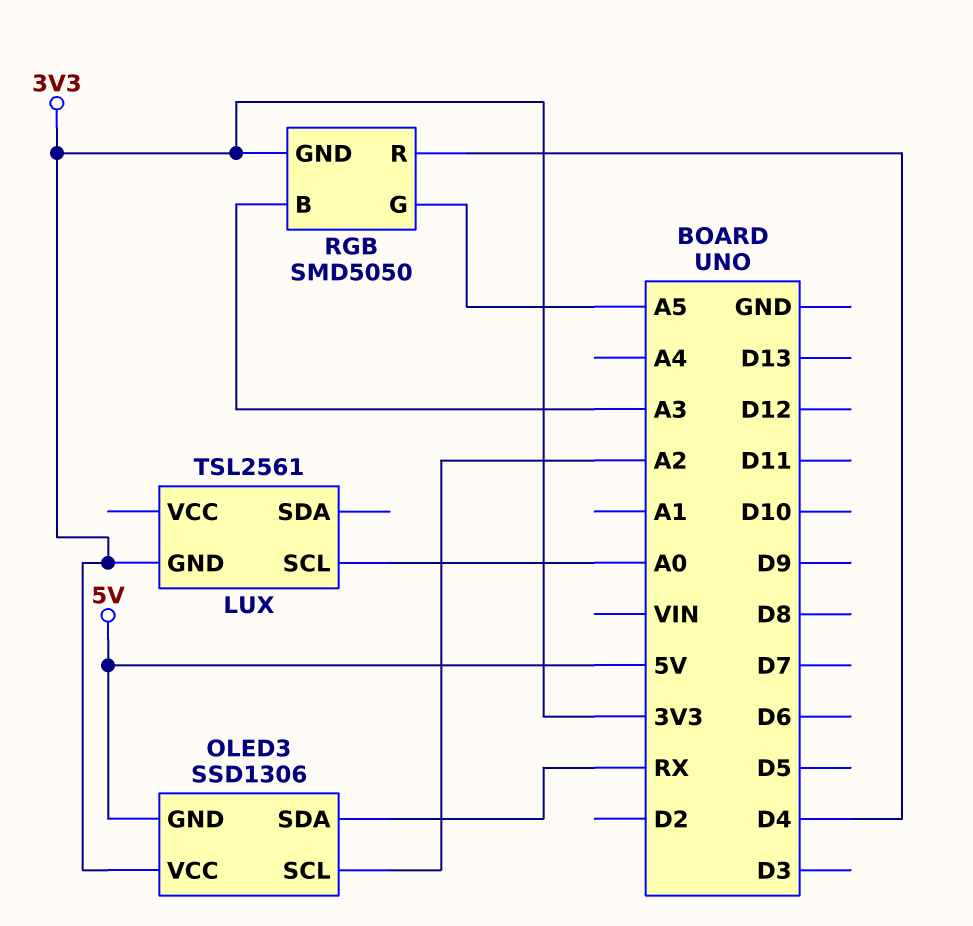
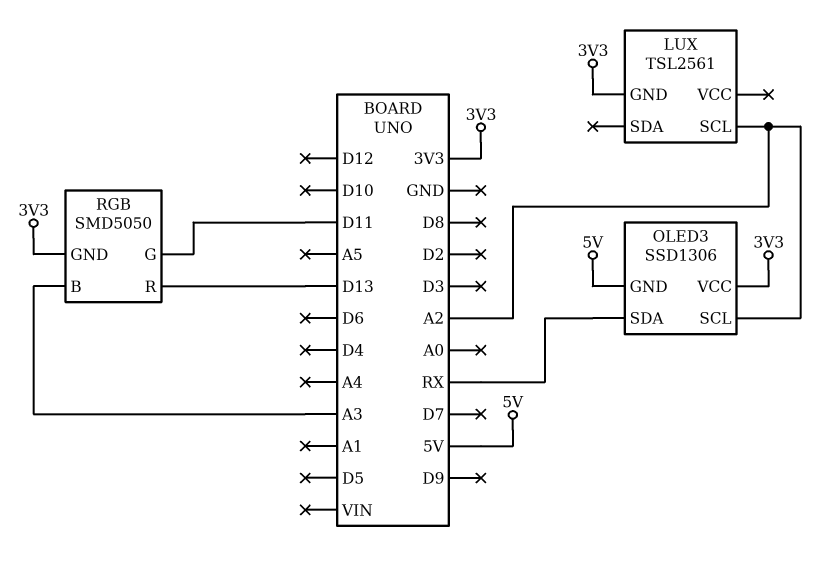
LUX pin SCL: A0 -> A2
RGB pin G: A5 -> D11
RGB pin R: D4 -> D13

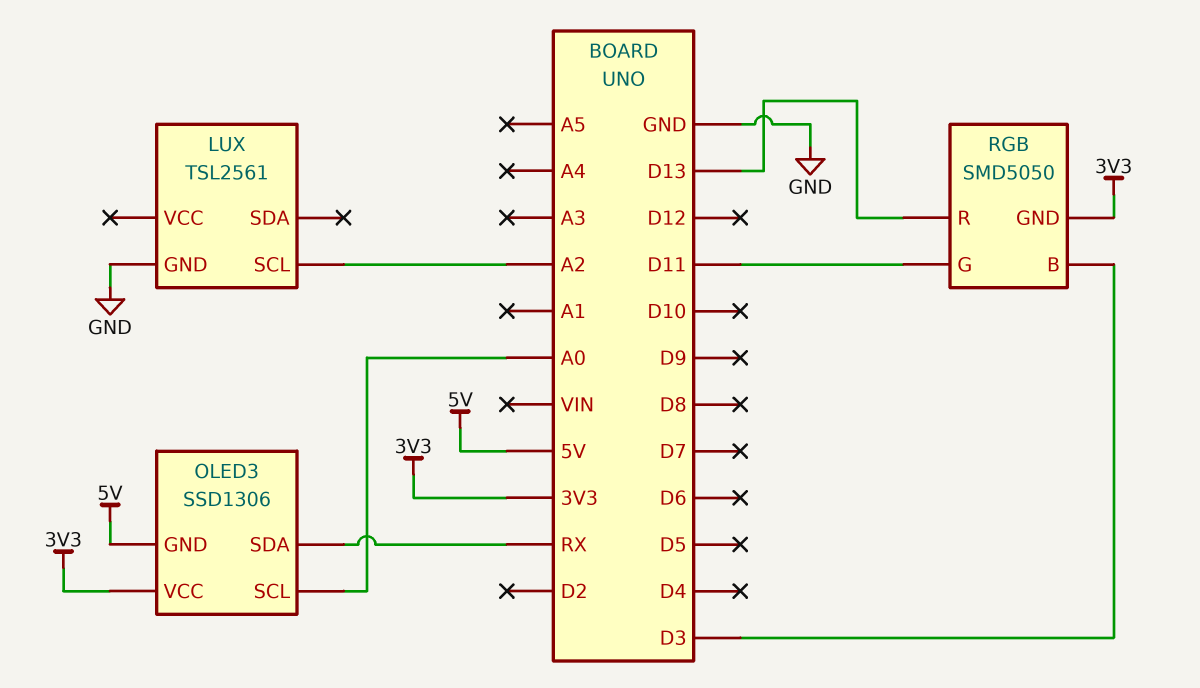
LUX pin GND: 3V3 -> GND
OLED3 pin SCL: A2 -> A0
RGB pin B: A3 -> D3

